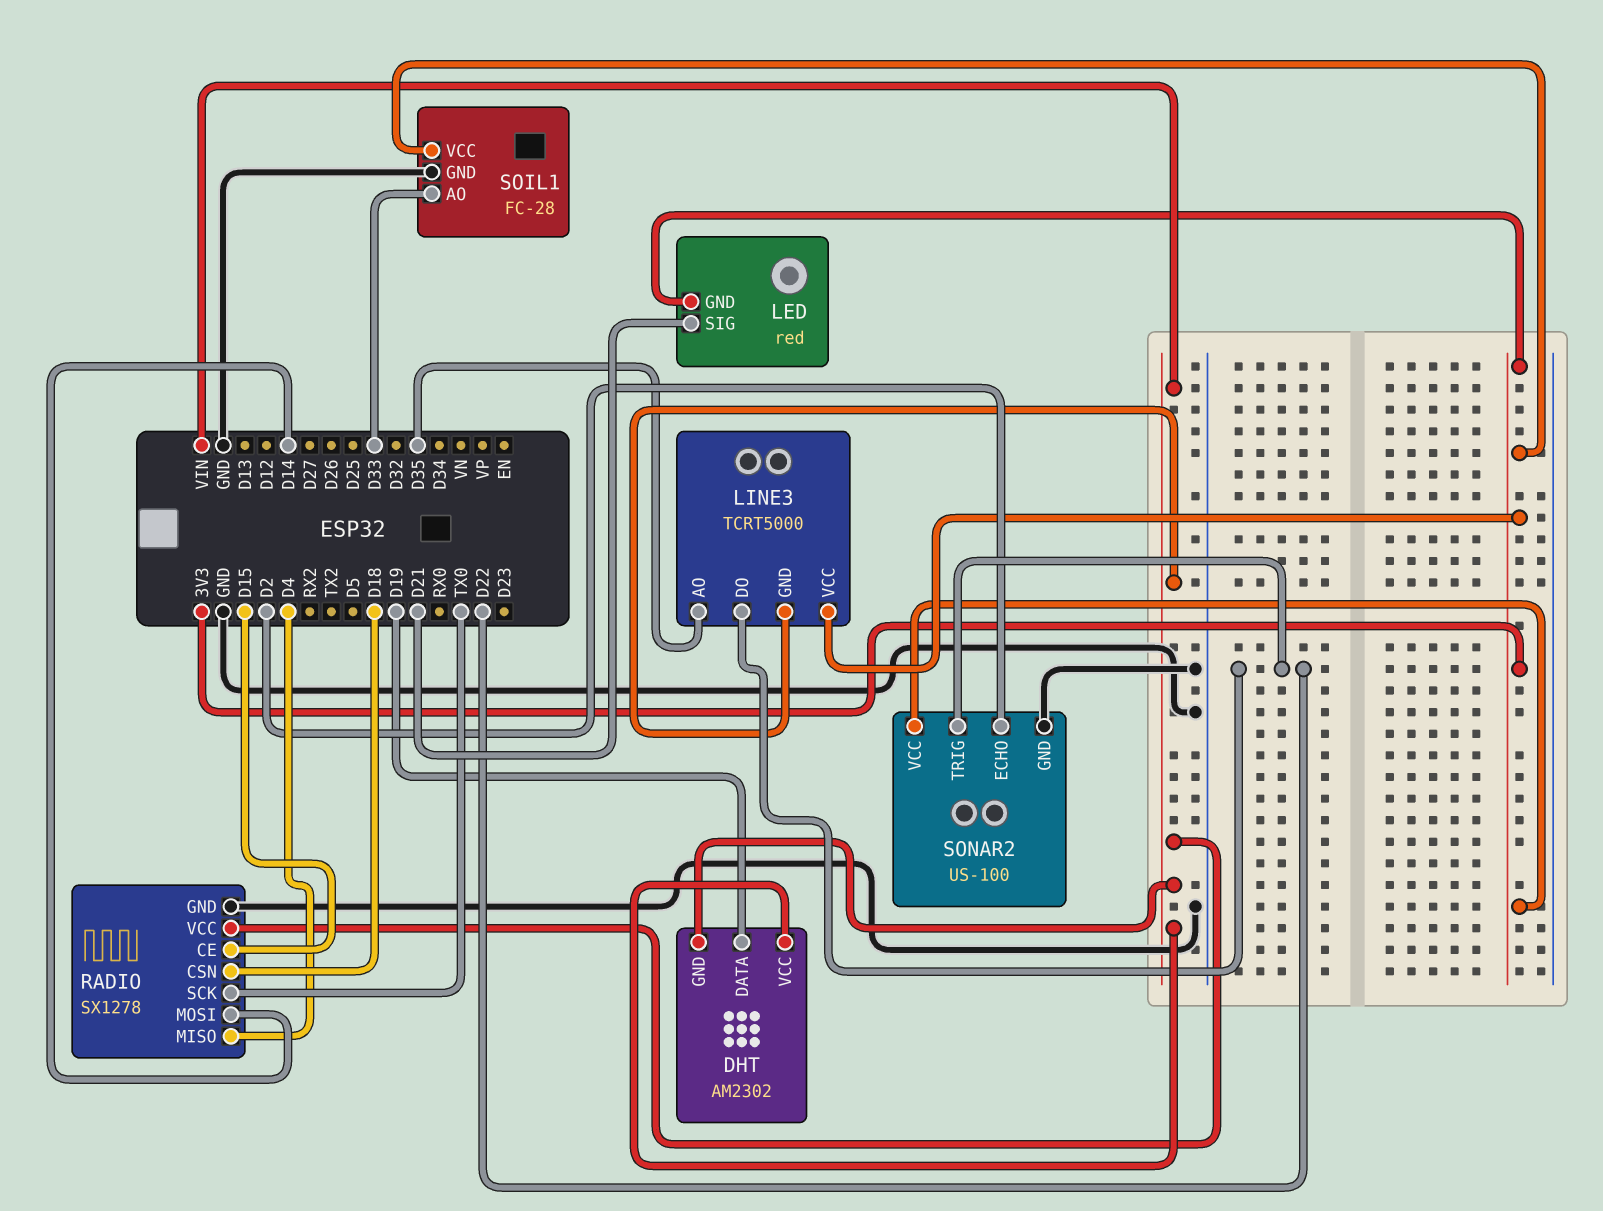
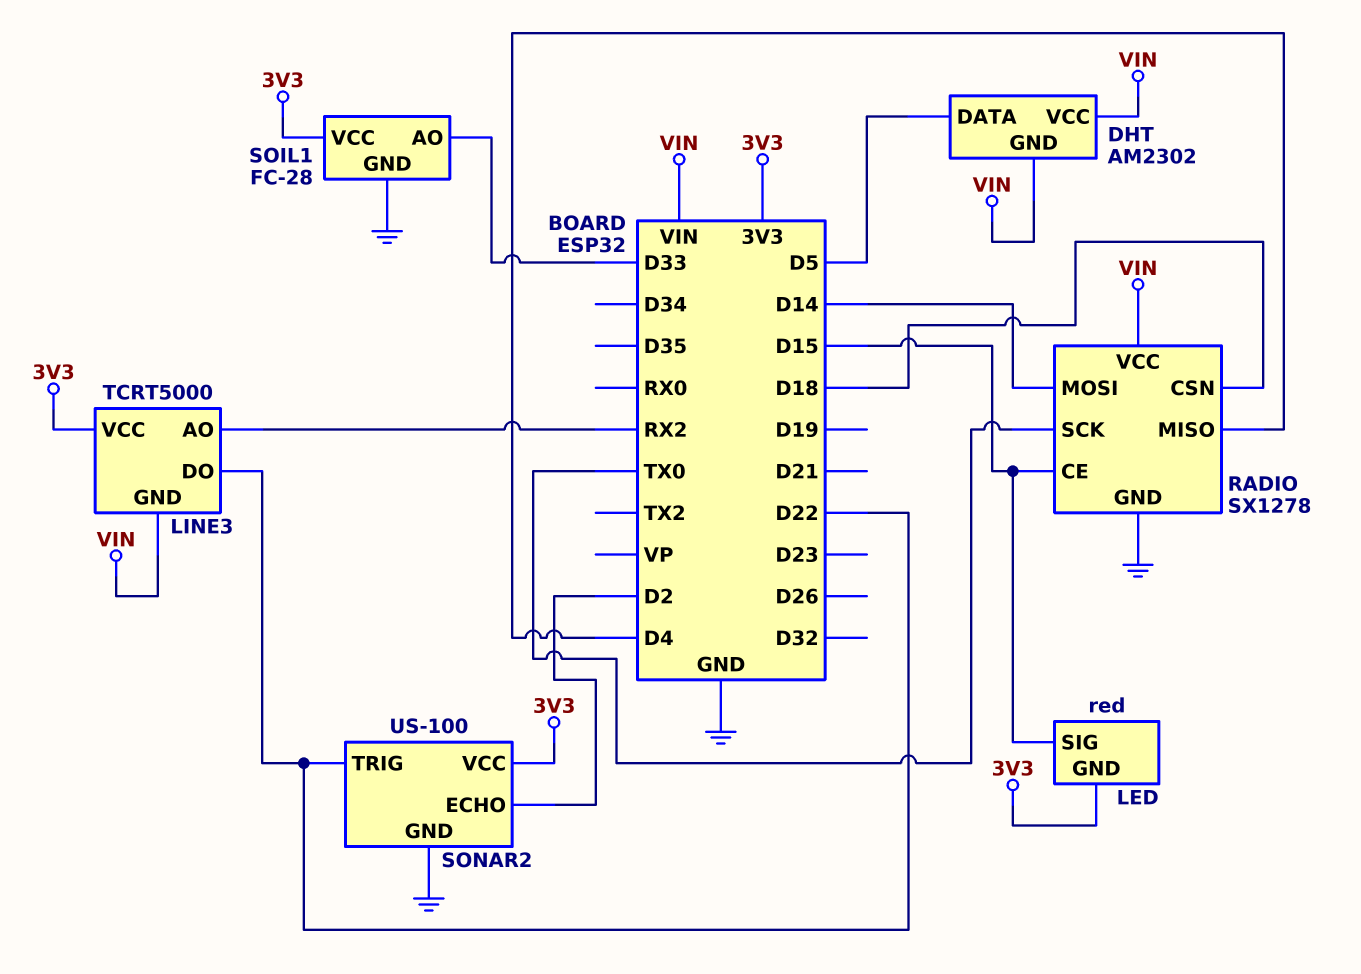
DHT pin DATA: D19 -> D5
LED pin SIG: D21 -> D15
LINE3 pin AO: D35 -> RX2

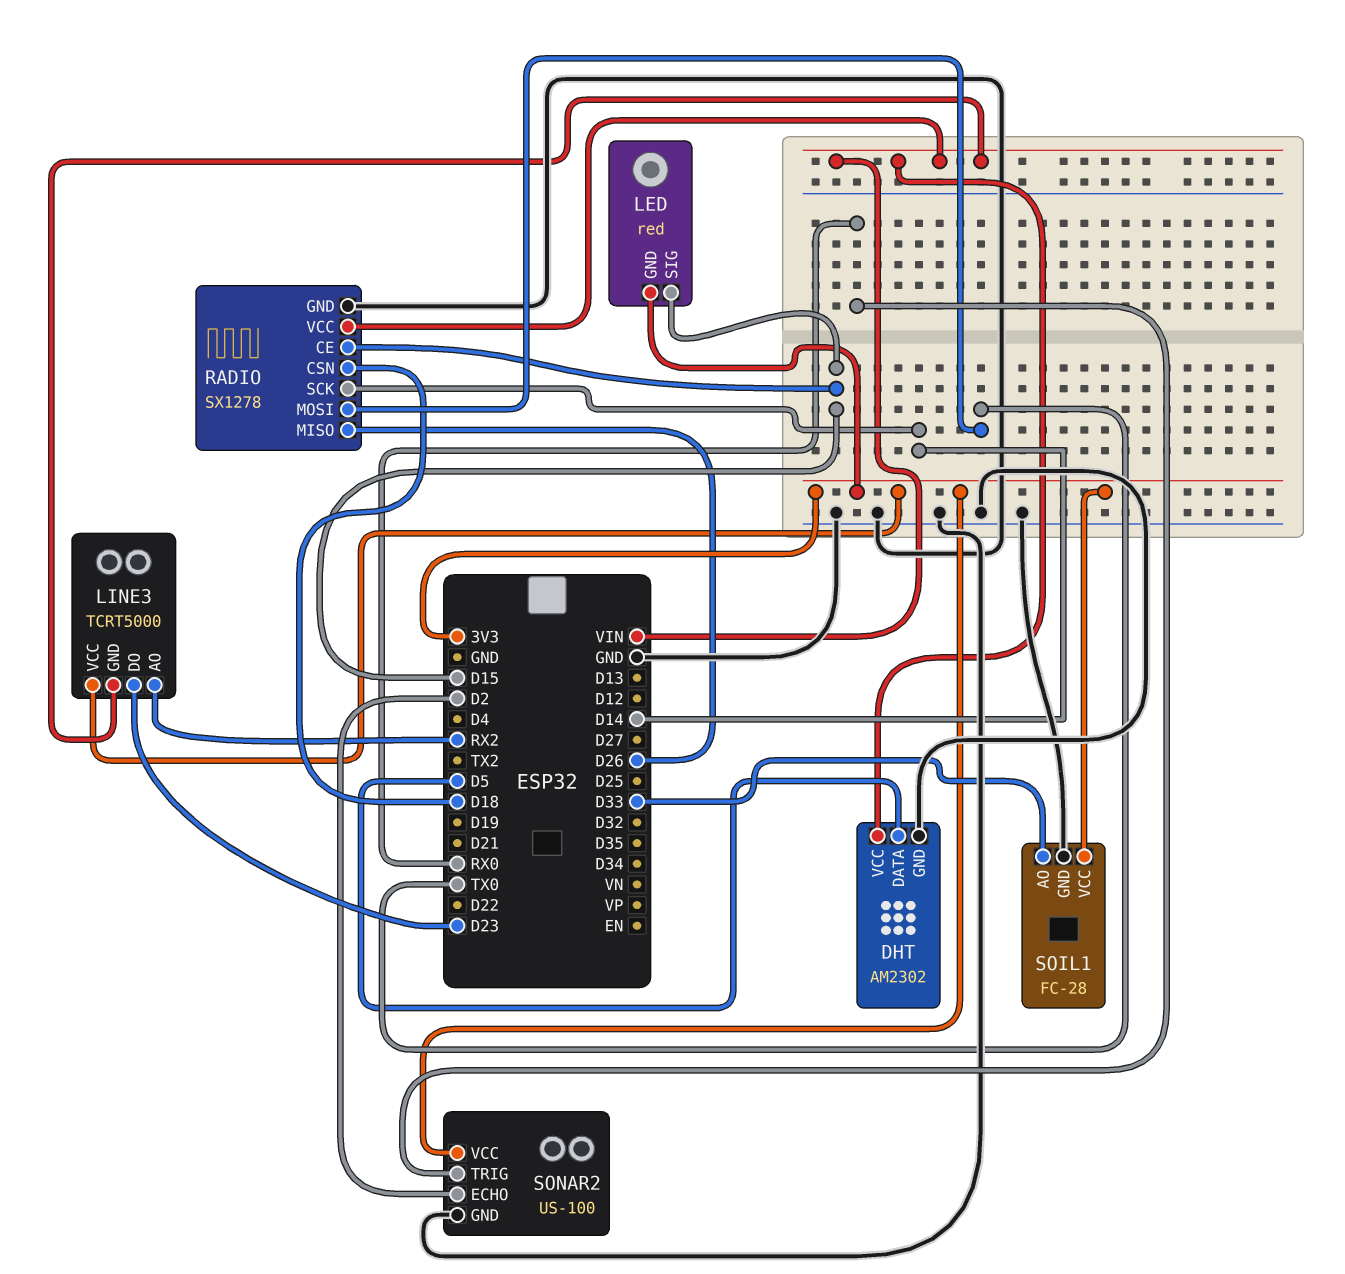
DHT pin GND: VIN -> GND
LINE3 pin DO: D22 -> D23
RADIO pin MISO: D4 -> D26
RADIO pin MOSI: D14 -> TX0
RADIO pin SCK: TX0 -> D14
SONAR2 pin TRIG: D22 -> RX0

